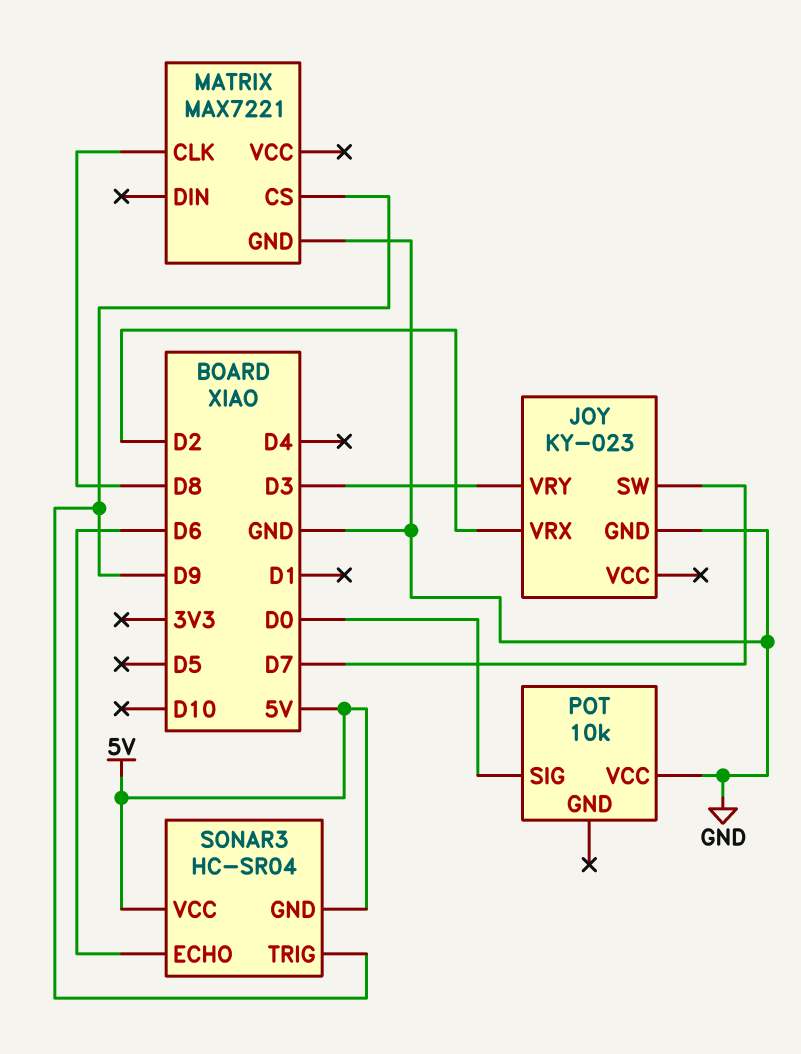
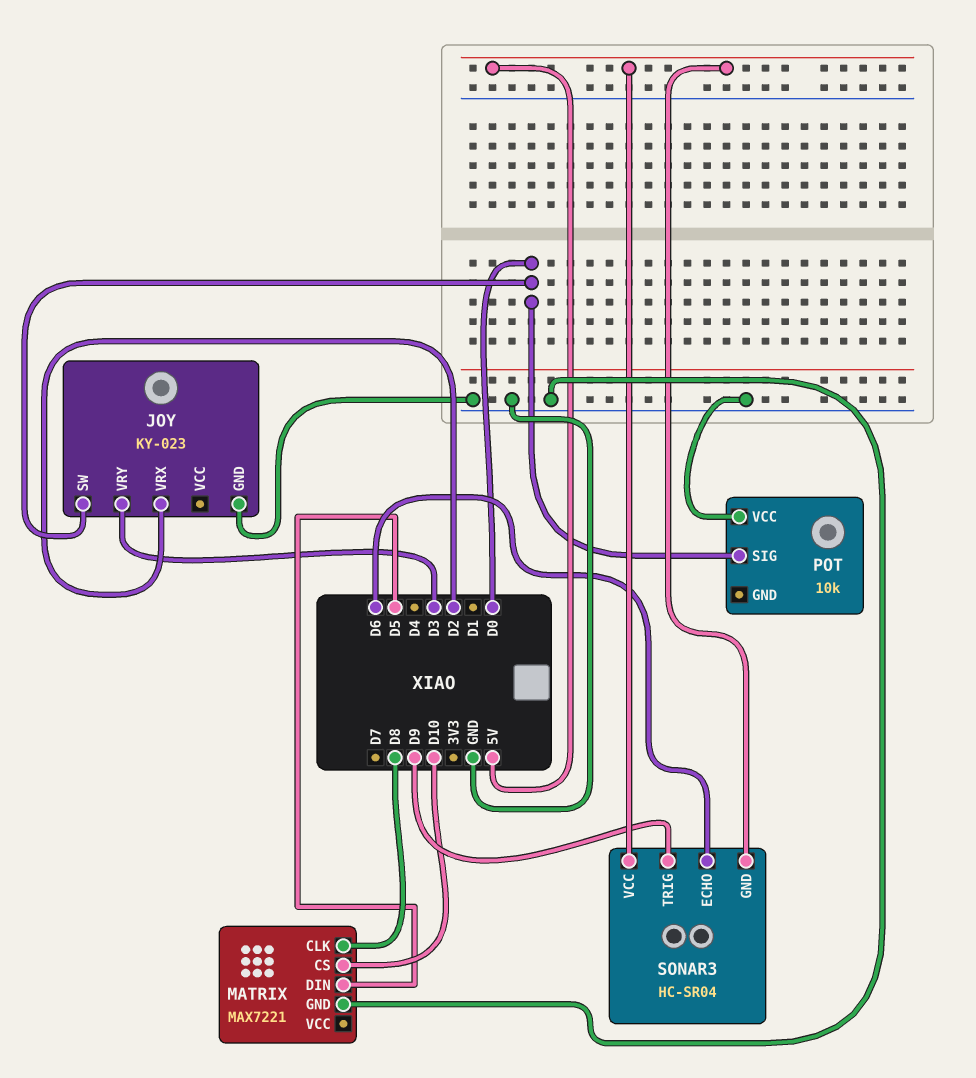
JOY pin SW: D7 -> D0
MATRIX pin CS: D9 -> D10
MATRIX pin DIN: none -> D5

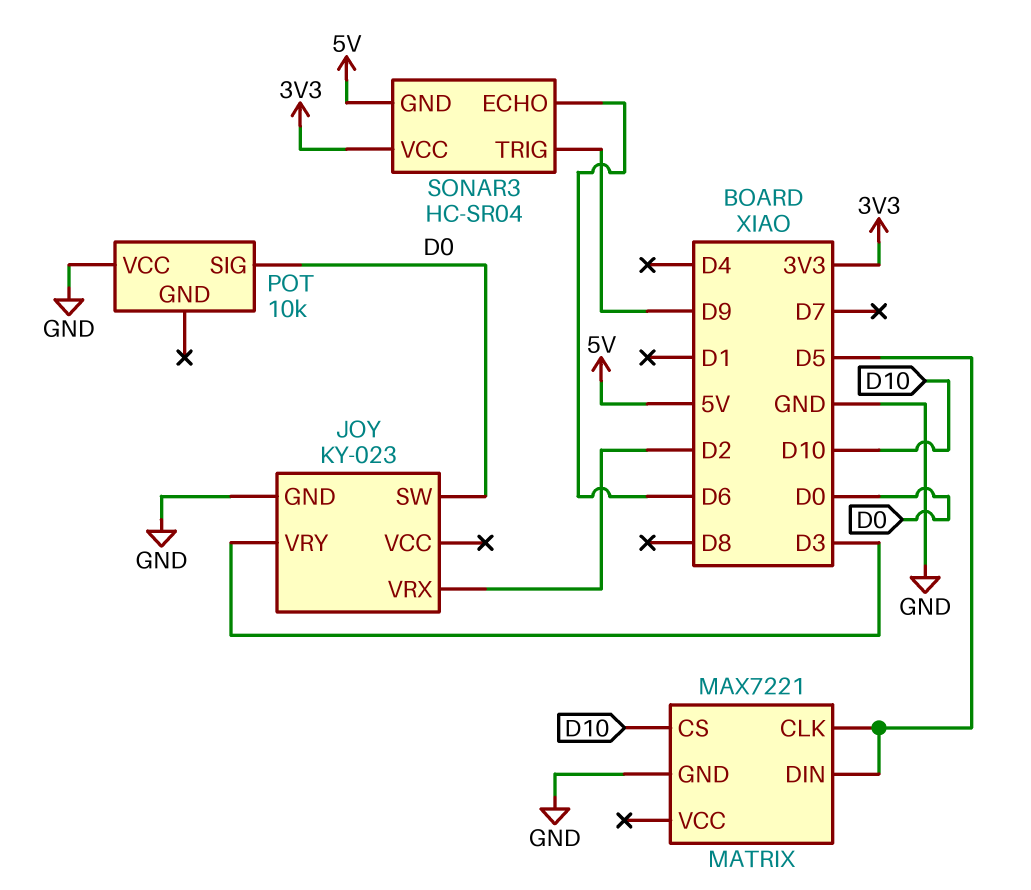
MATRIX pin CLK: D8 -> D5
SONAR3 pin VCC: 5V -> 3V3

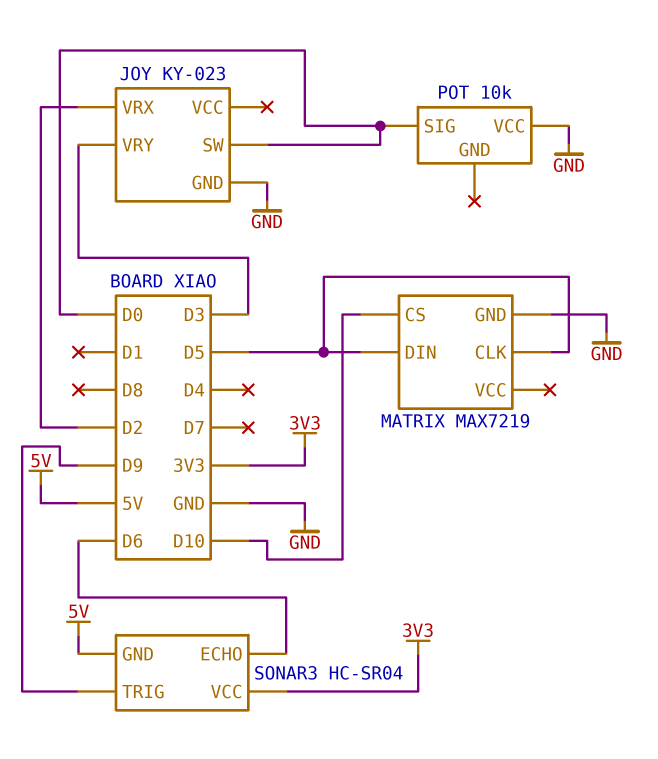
MATRIX: MAX7221 -> MAX7219

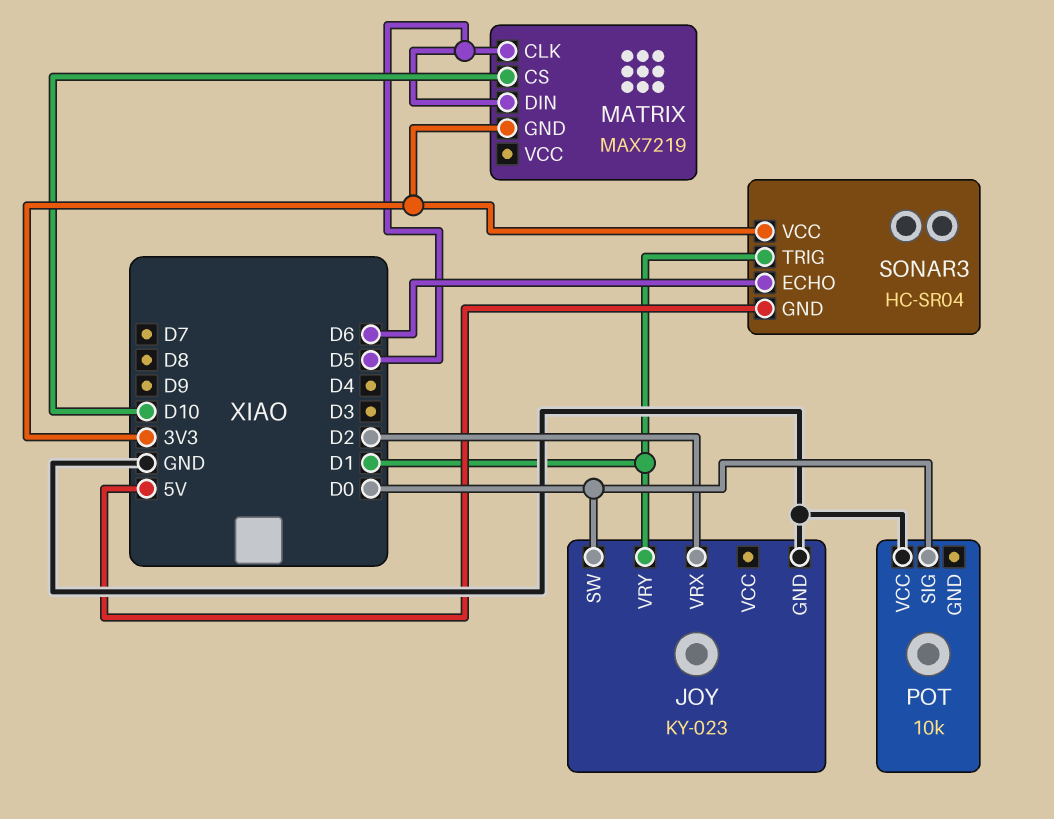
JOY pin VRY: D3 -> D1
MATRIX pin GND: GND -> 3V3
SONAR3 pin TRIG: D9 -> D1

